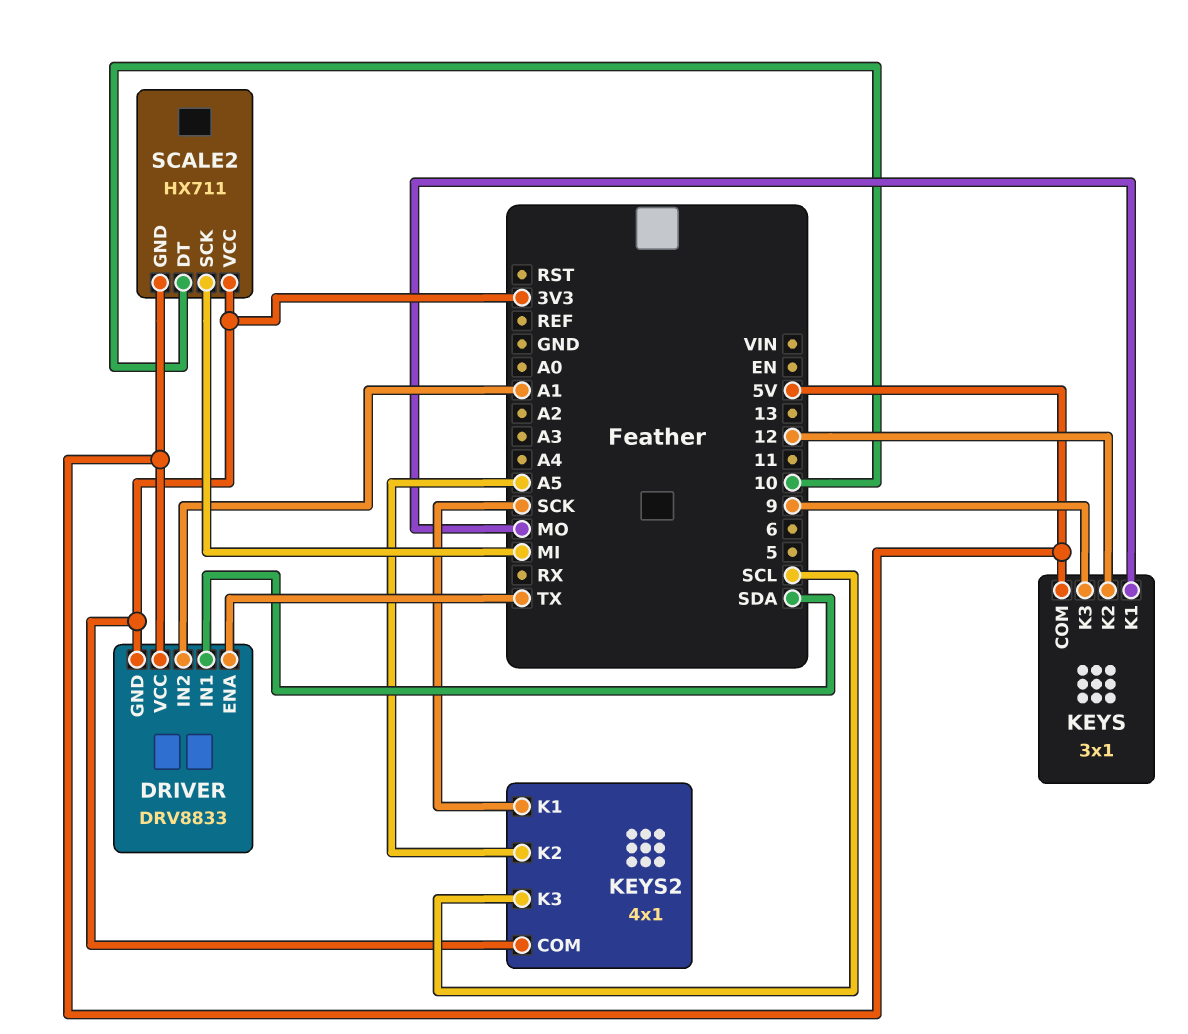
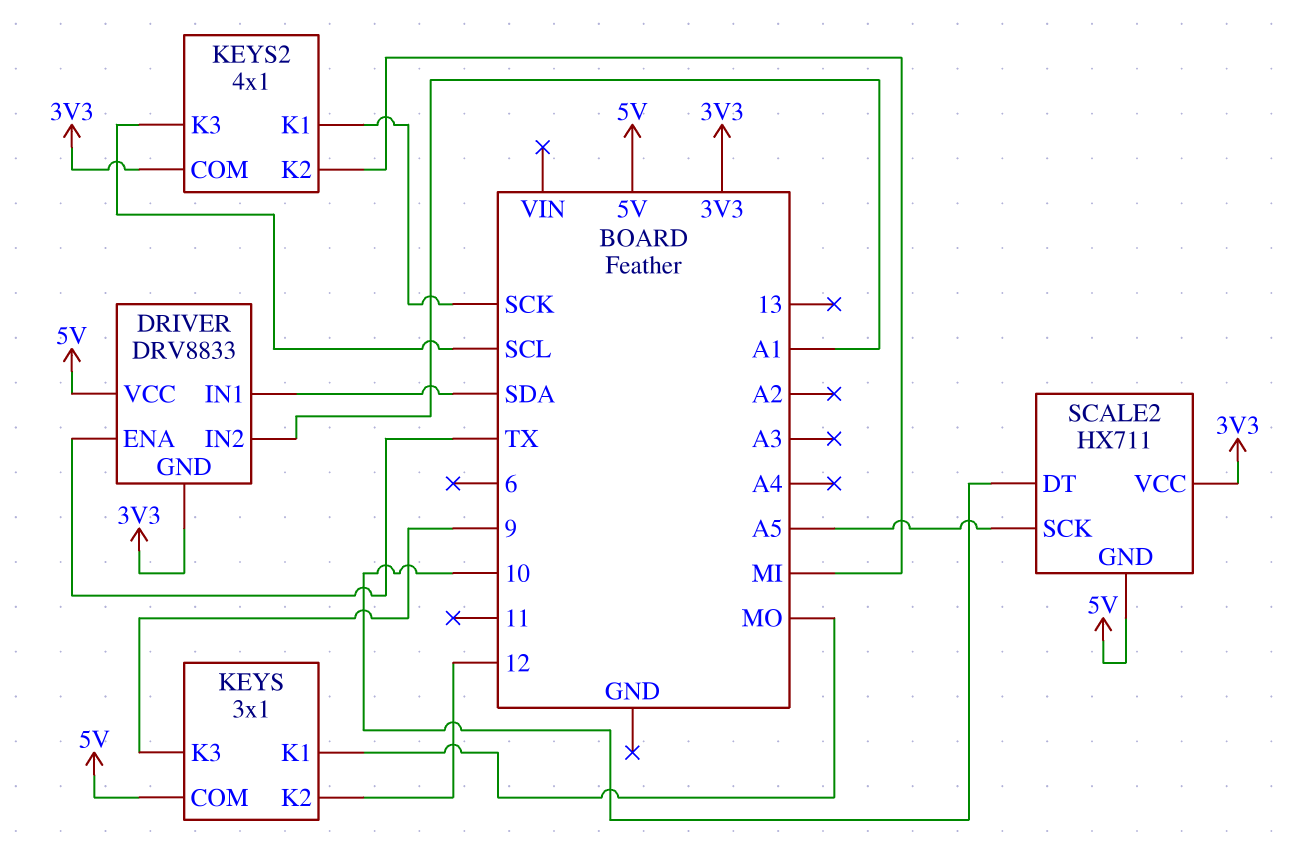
KEYS2 pin K2: A5 -> MI
SCALE2 pin SCK: MI -> A5

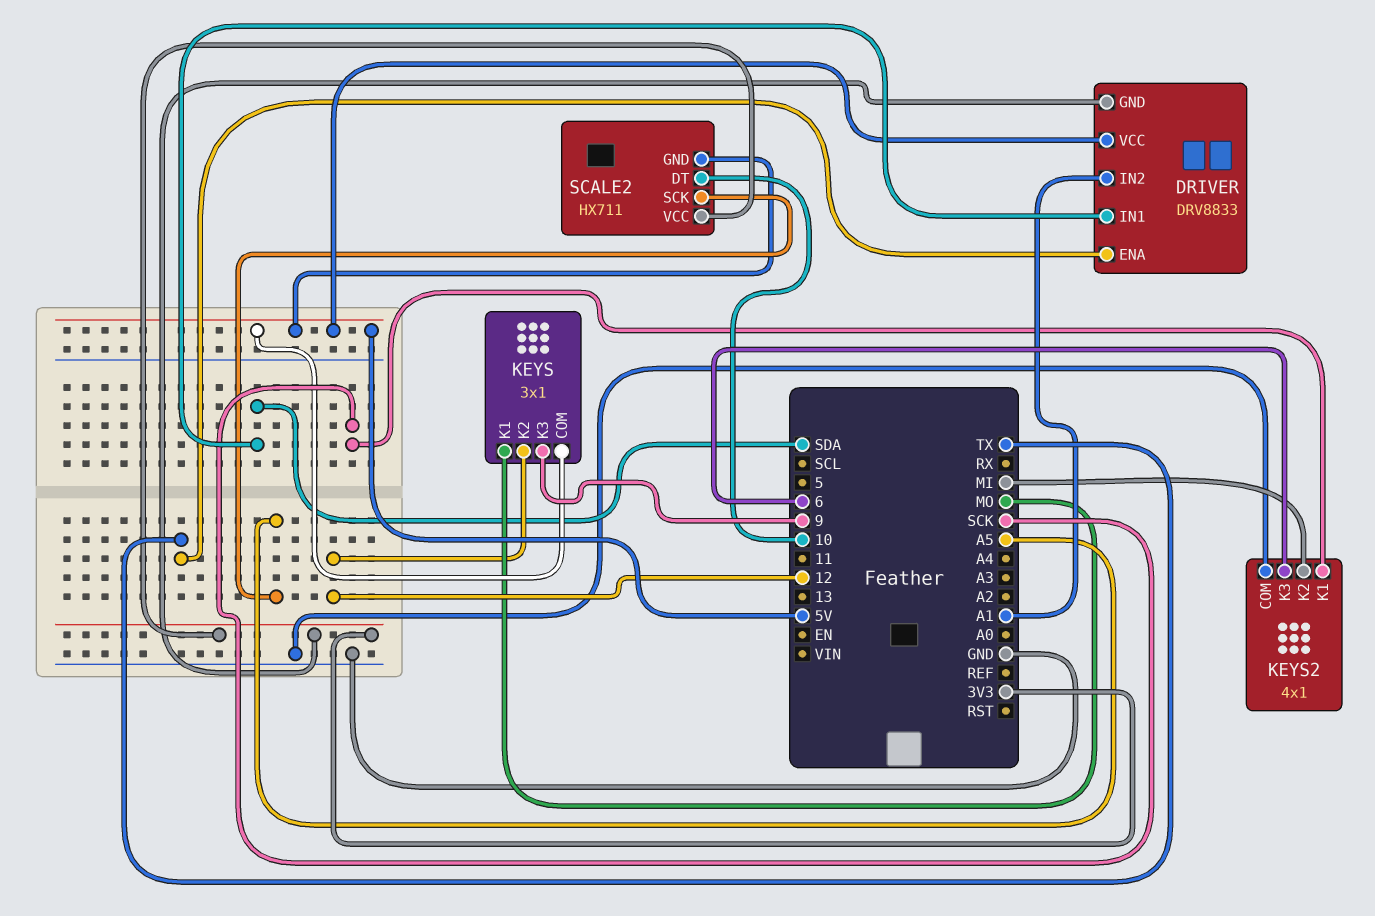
KEYS2 pin COM: 3V3 -> GND
KEYS2 pin K3: SCL -> 6

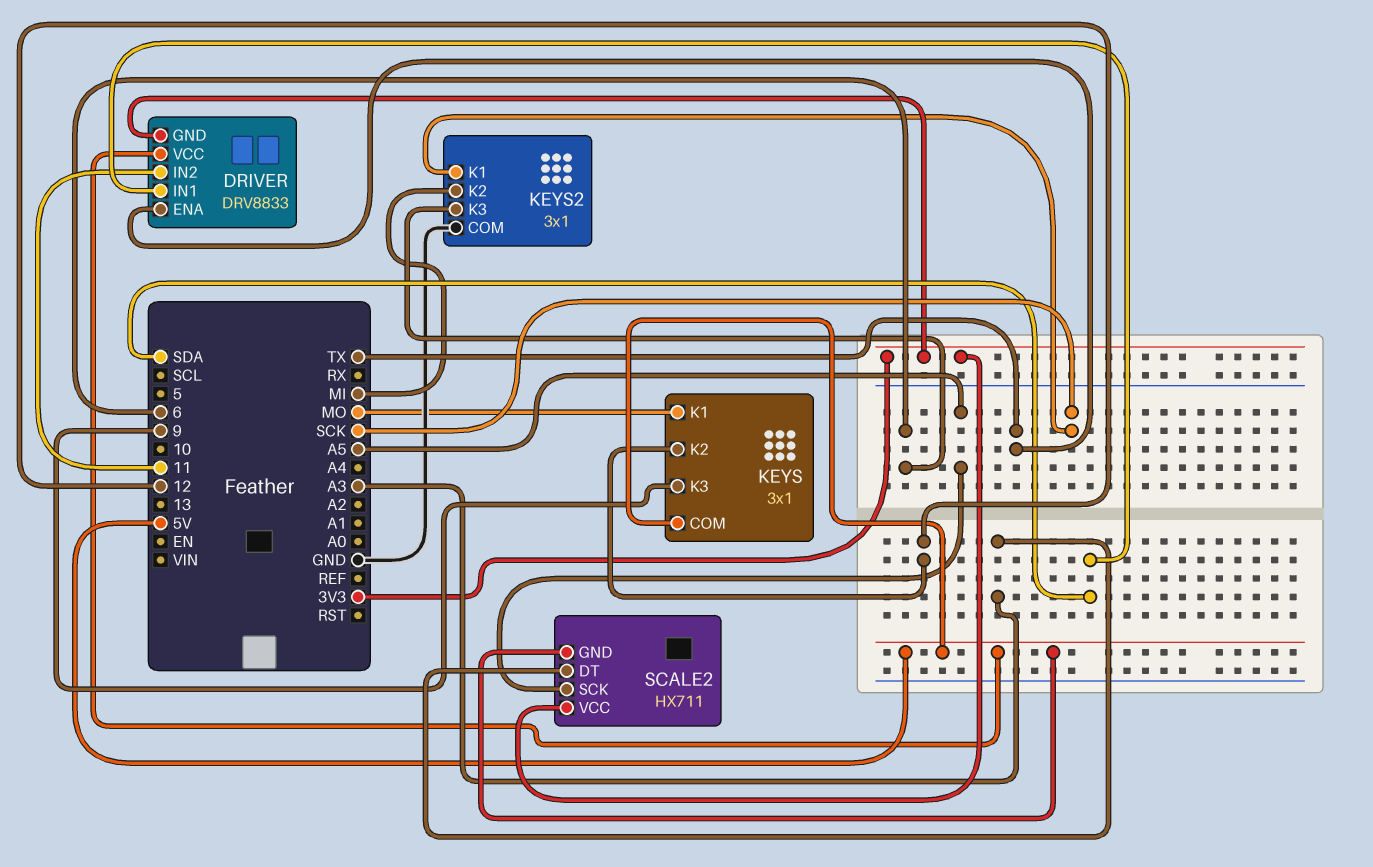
DRIVER pin IN2: A1 -> 11
KEYS2: 4x1 -> 3x1
SCALE2 pin DT: 10 -> A3

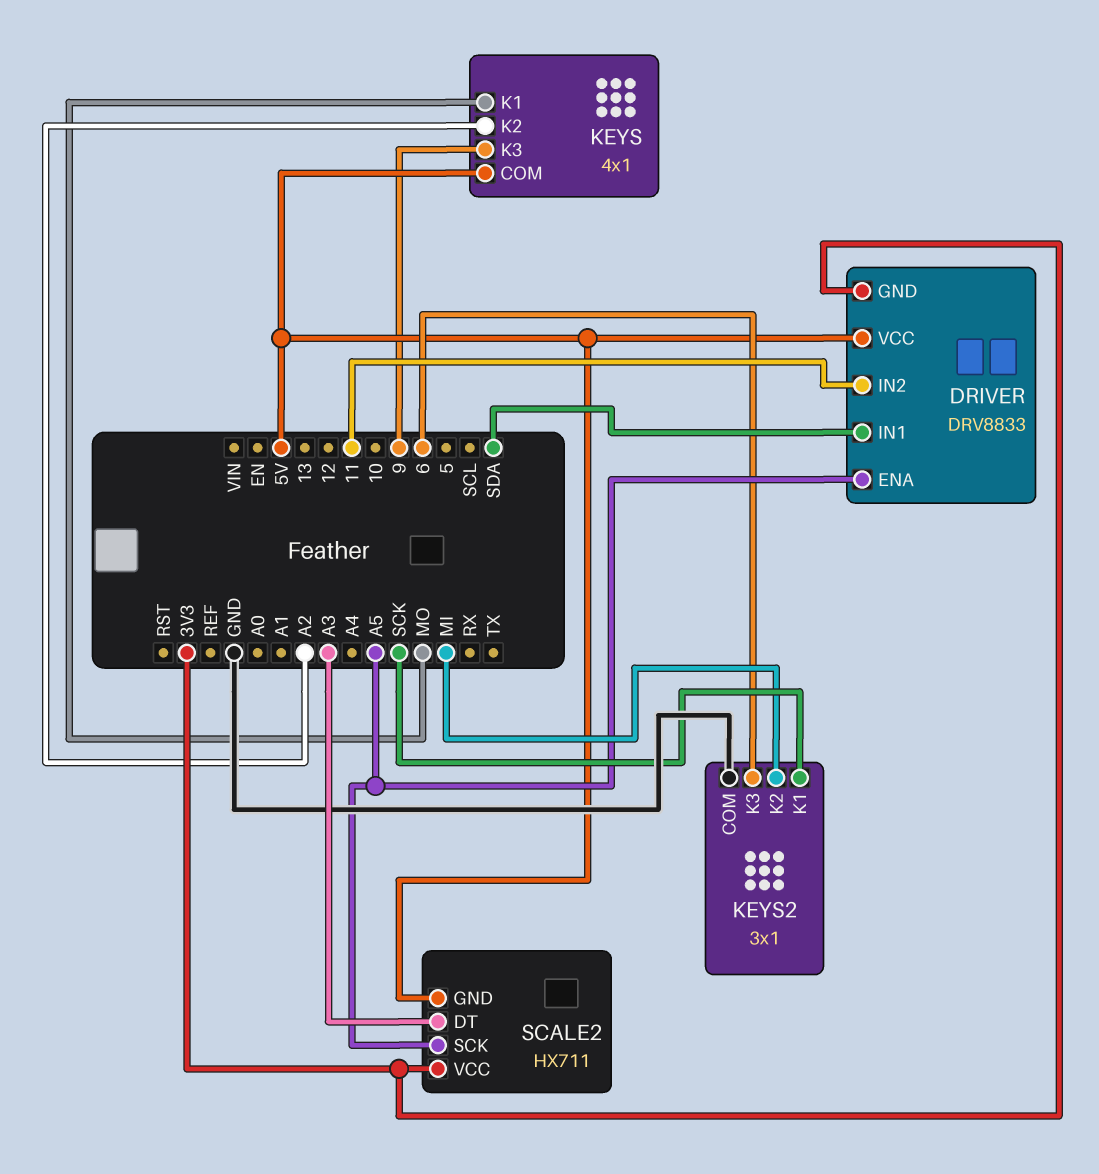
DRIVER pin ENA: TX -> A5
KEYS: 3x1 -> 4x1
KEYS pin K2: 12 -> A2

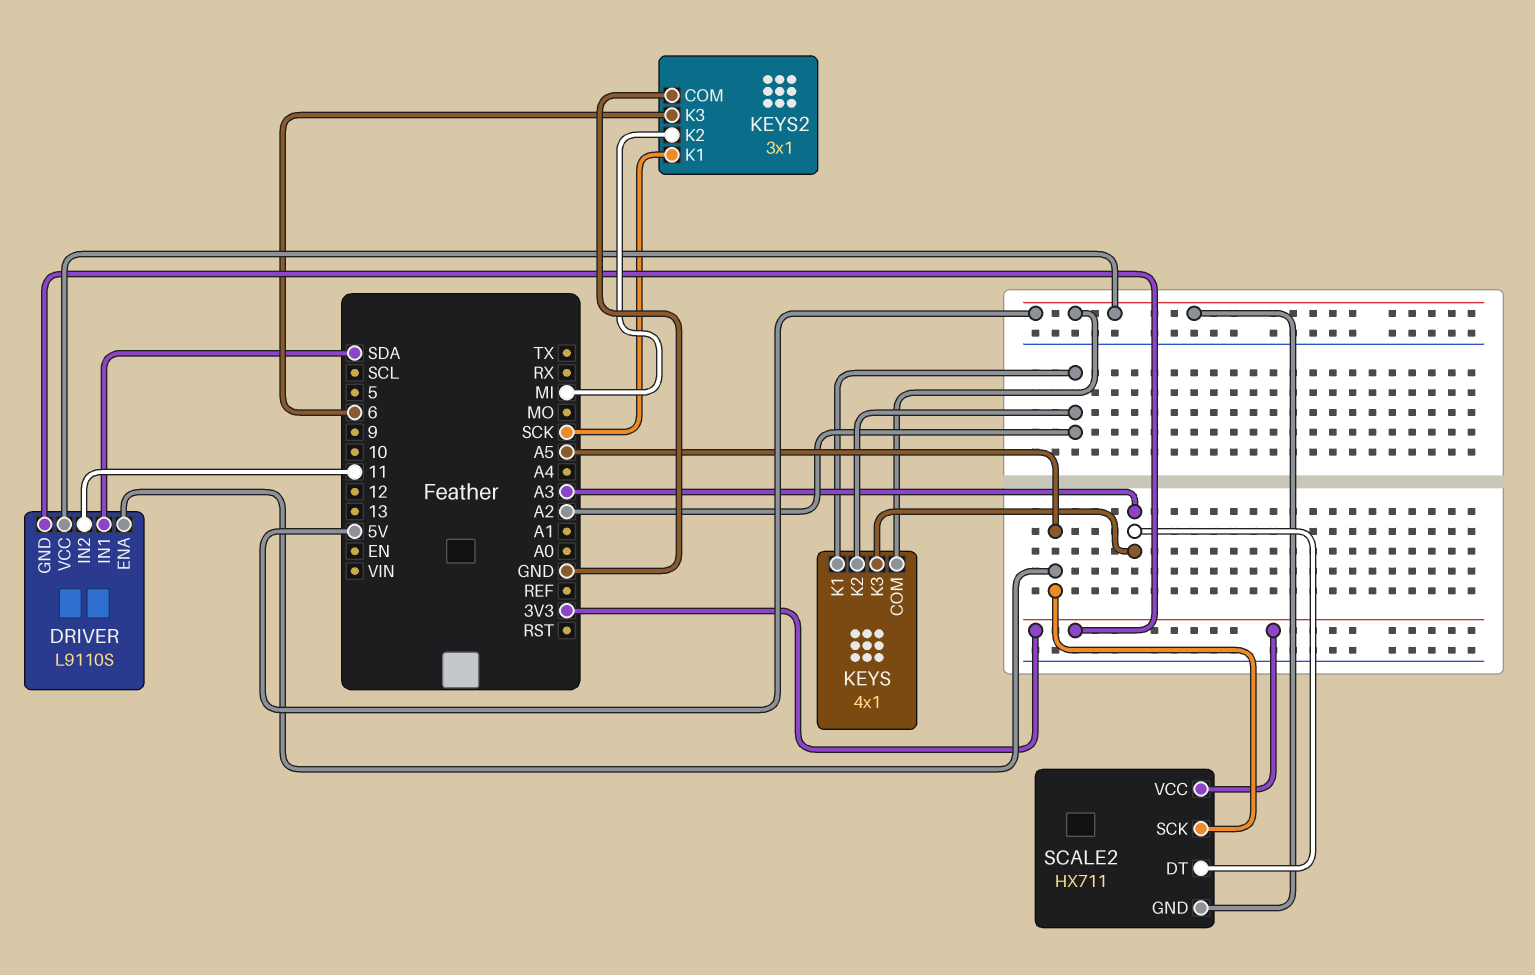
DRIVER: DRV8833 -> L9110S
KEYS pin K1: MO -> A2
KEYS pin K3: 9 -> A3

